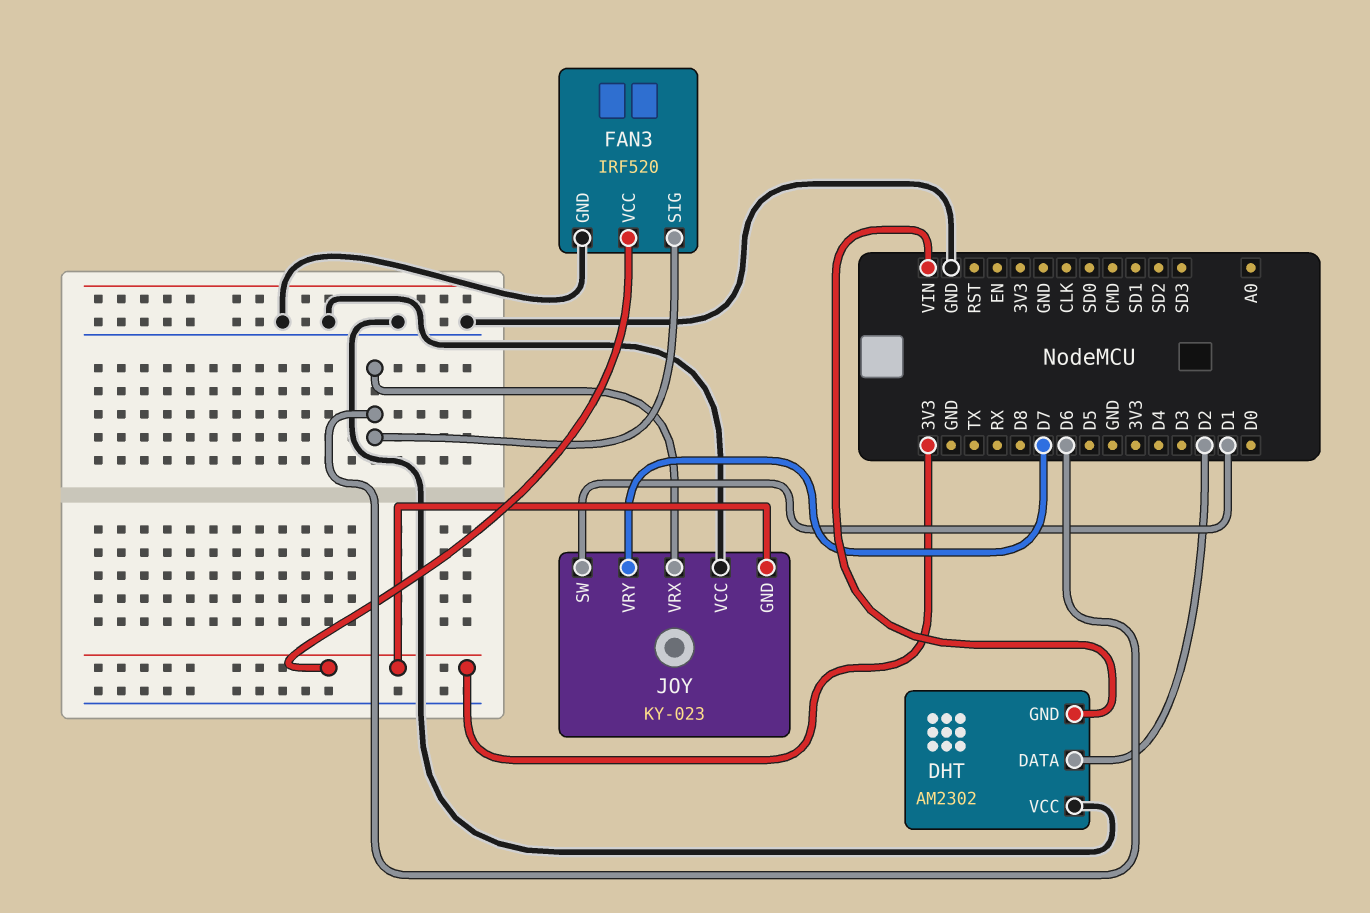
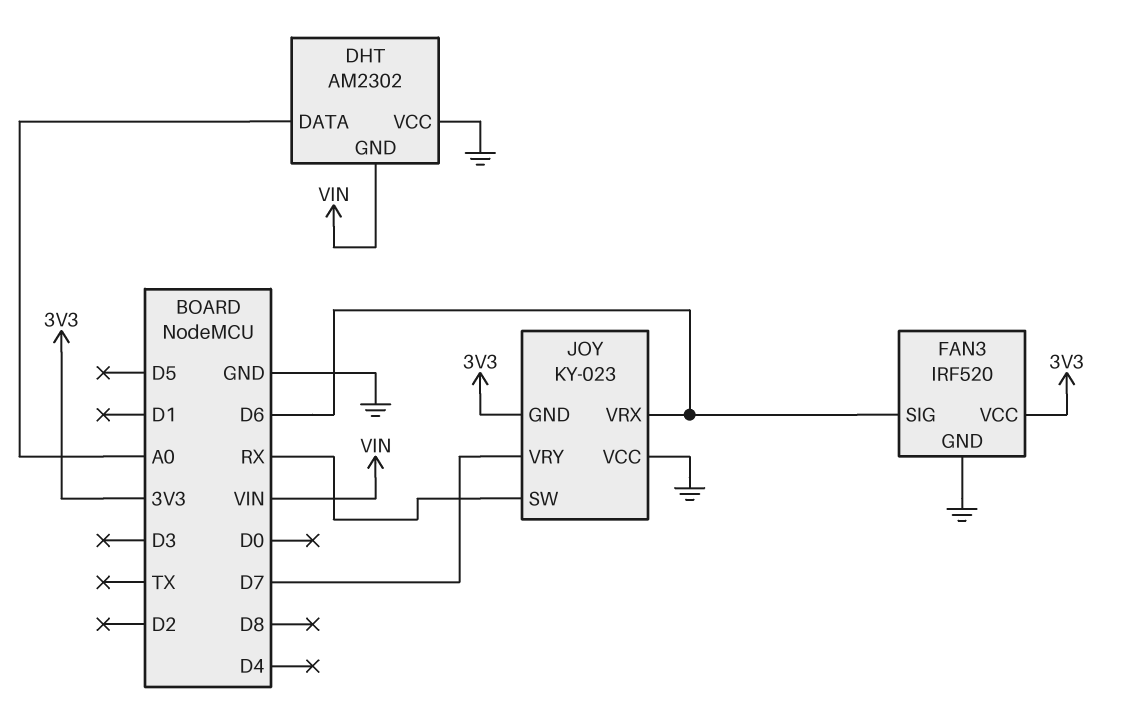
DHT pin DATA: D2 -> A0
JOY pin SW: D1 -> RX

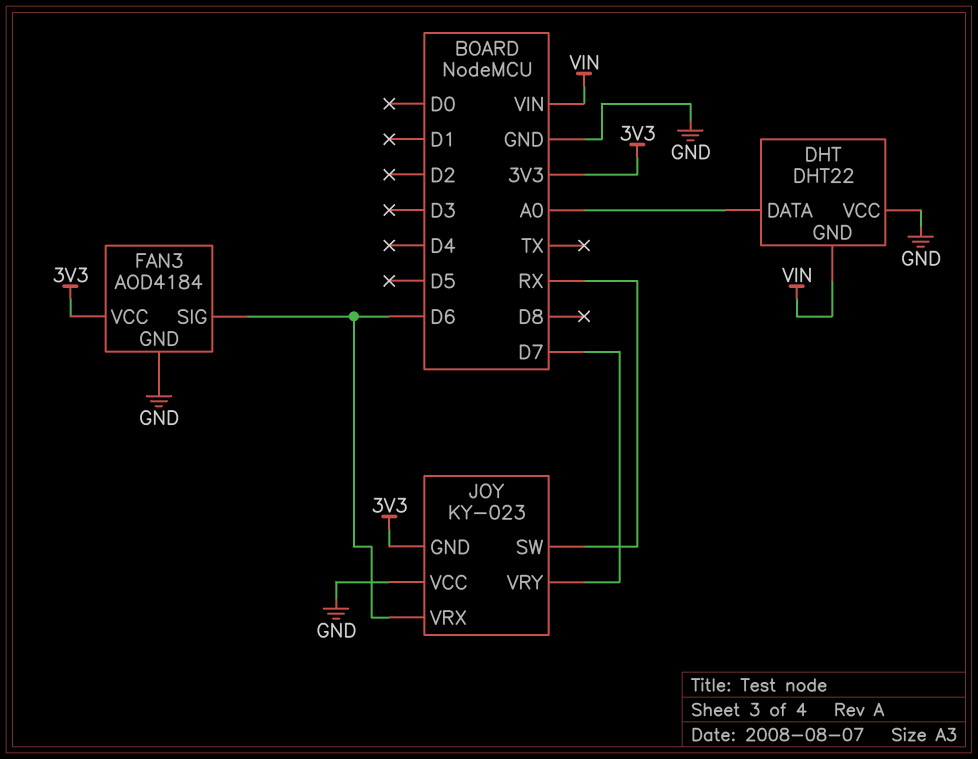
DHT: AM2302 -> DHT22
FAN3: IRF520 -> AOD4184

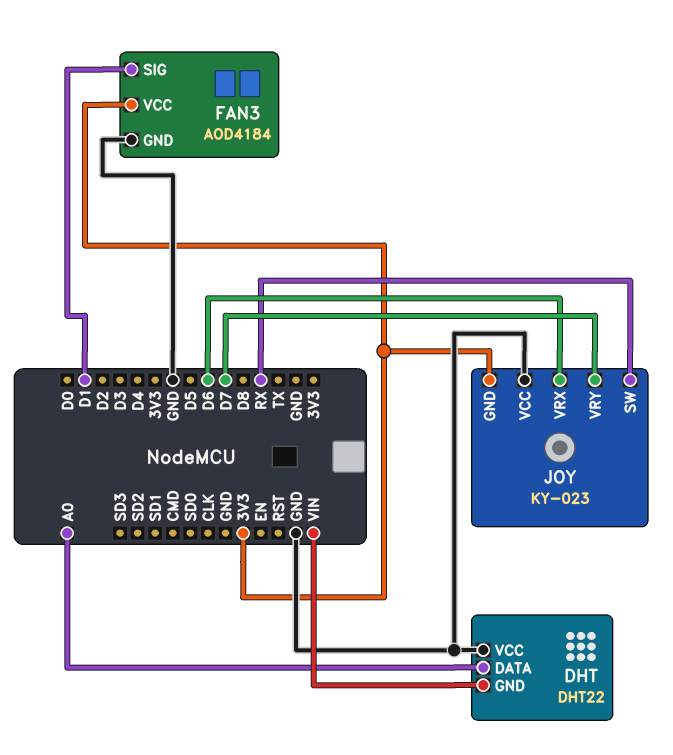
FAN3 pin SIG: D6 -> D1

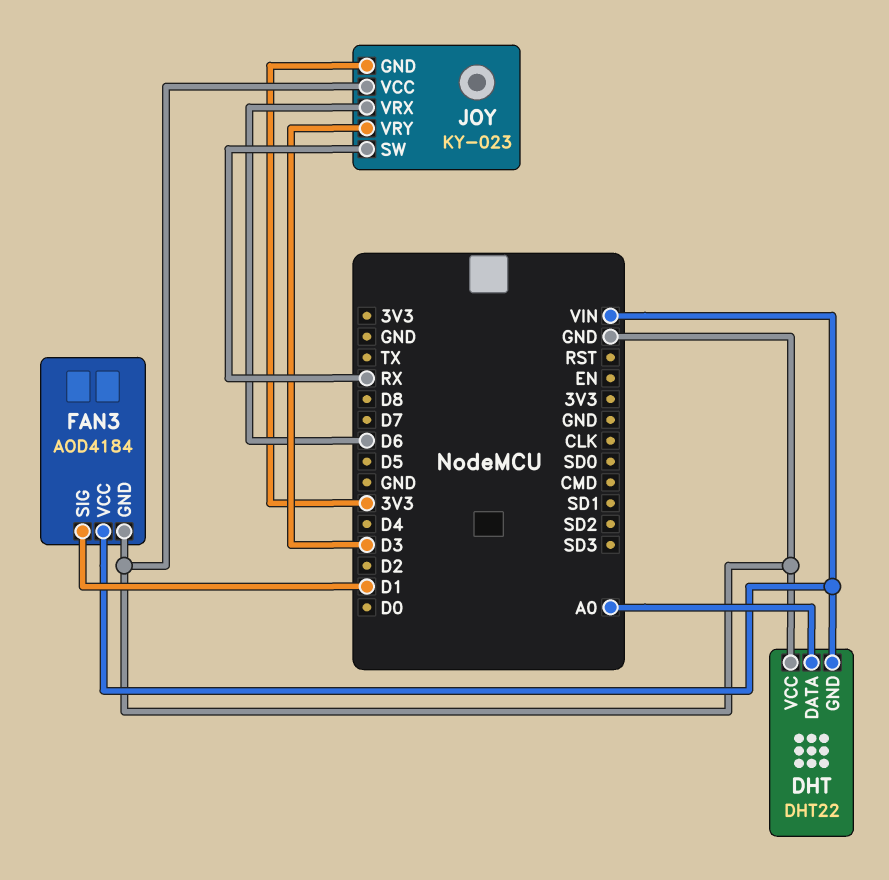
FAN3 pin VCC: 3V3 -> VIN
JOY pin VRY: D7 -> D3

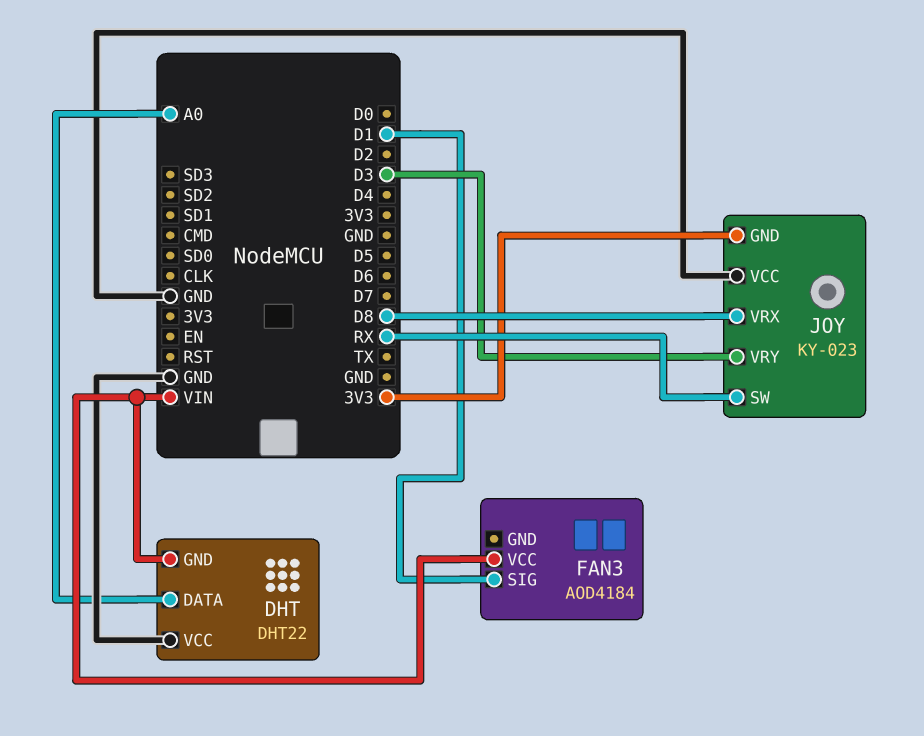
FAN3 pin GND: GND -> none
JOY pin VRX: D6 -> D8

